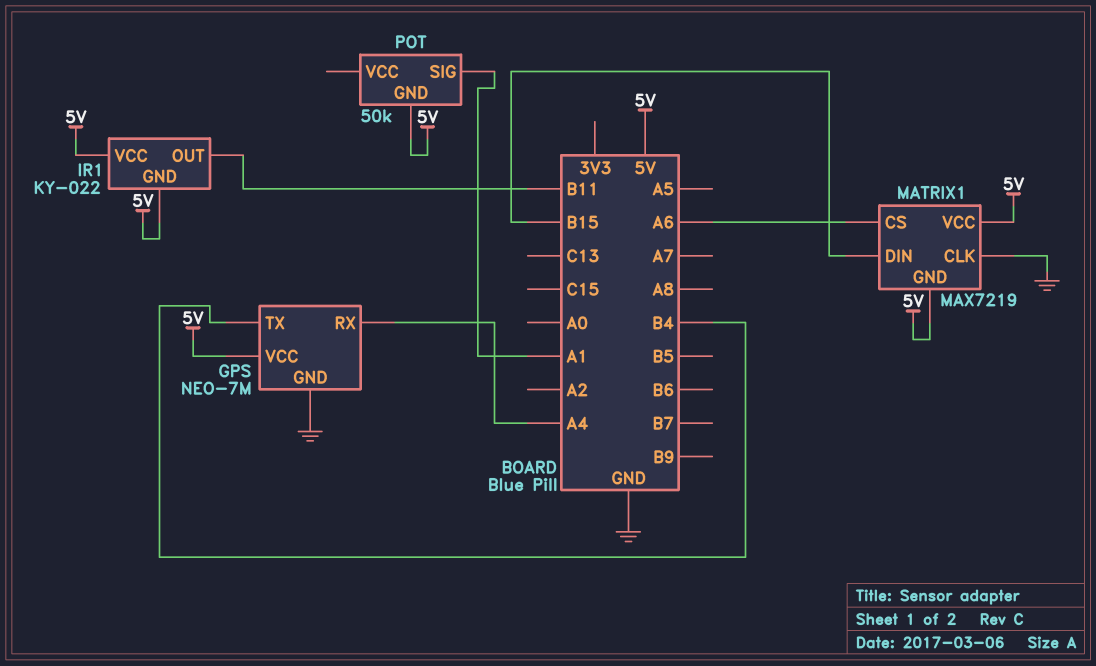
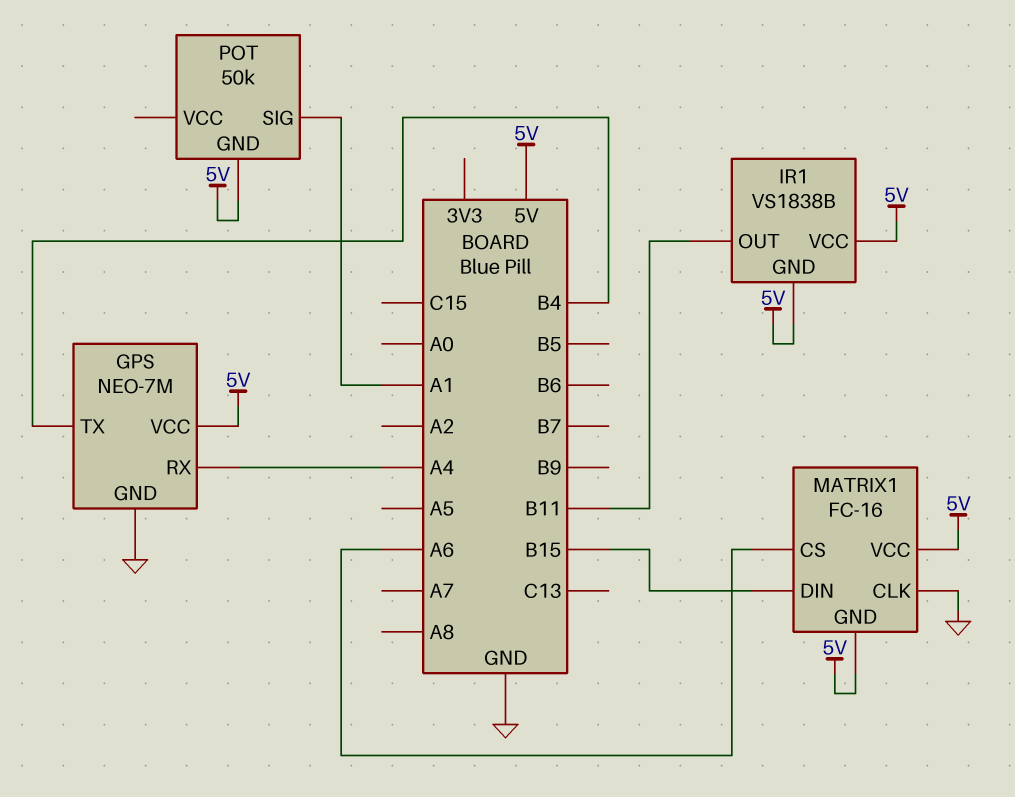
IR1: KY-022 -> VS1838B
MATRIX1: MAX7219 -> FC-16

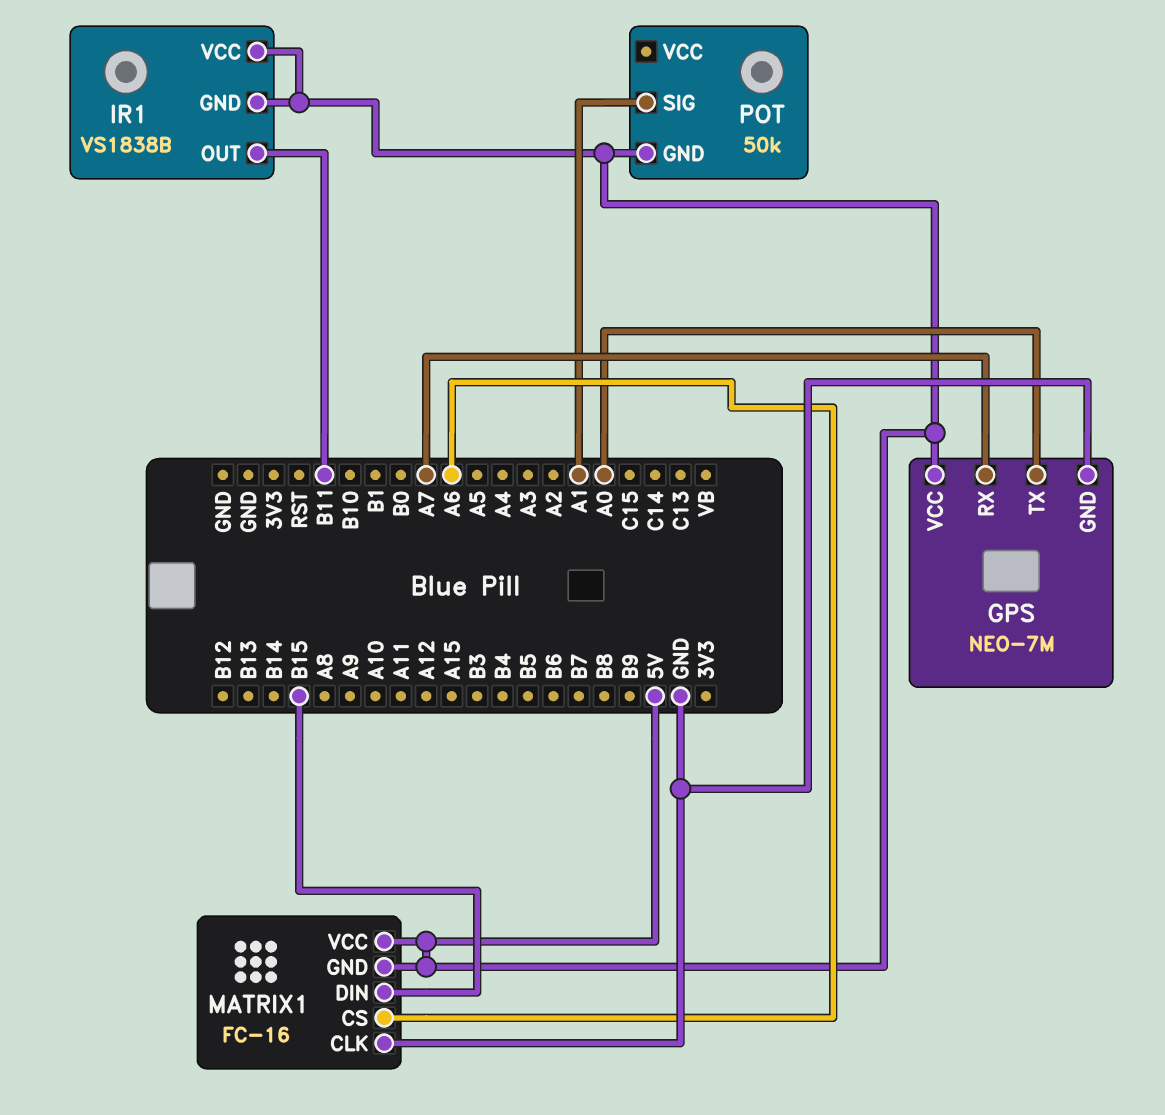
GPS pin RX: A4 -> A7
GPS pin TX: B4 -> A0

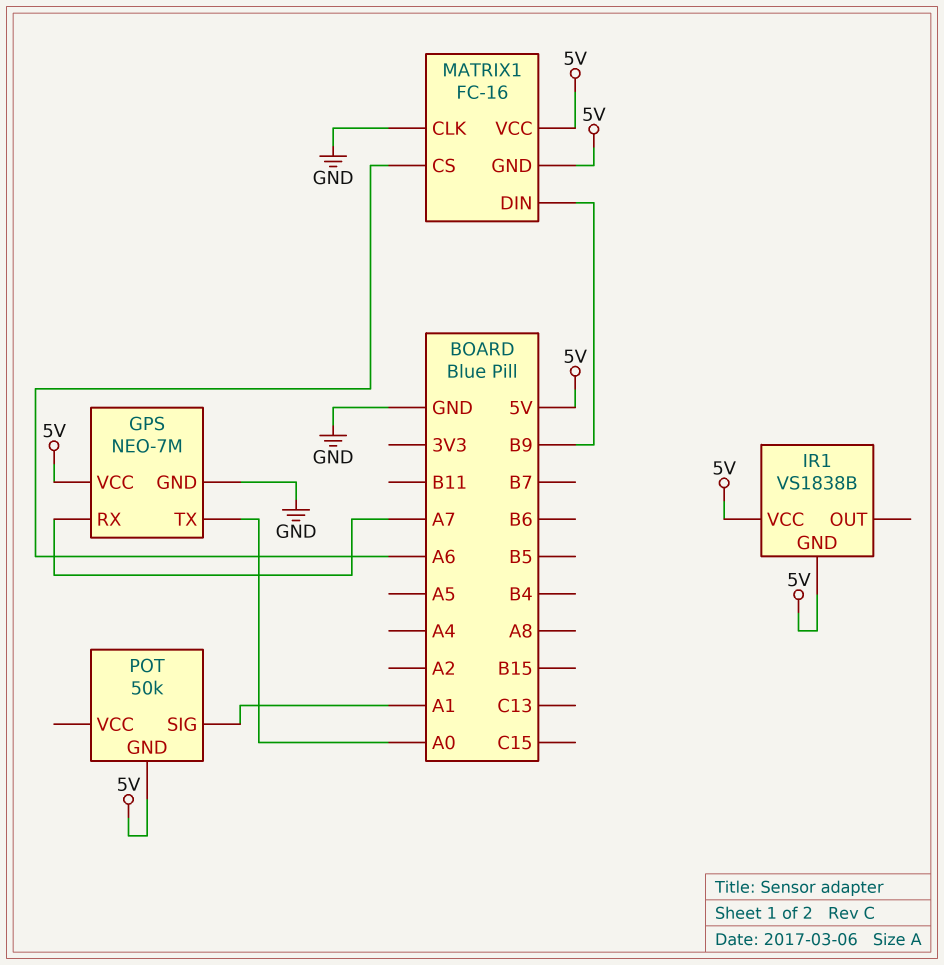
IR1 pin OUT: B11 -> none
MATRIX1 pin DIN: B15 -> B9

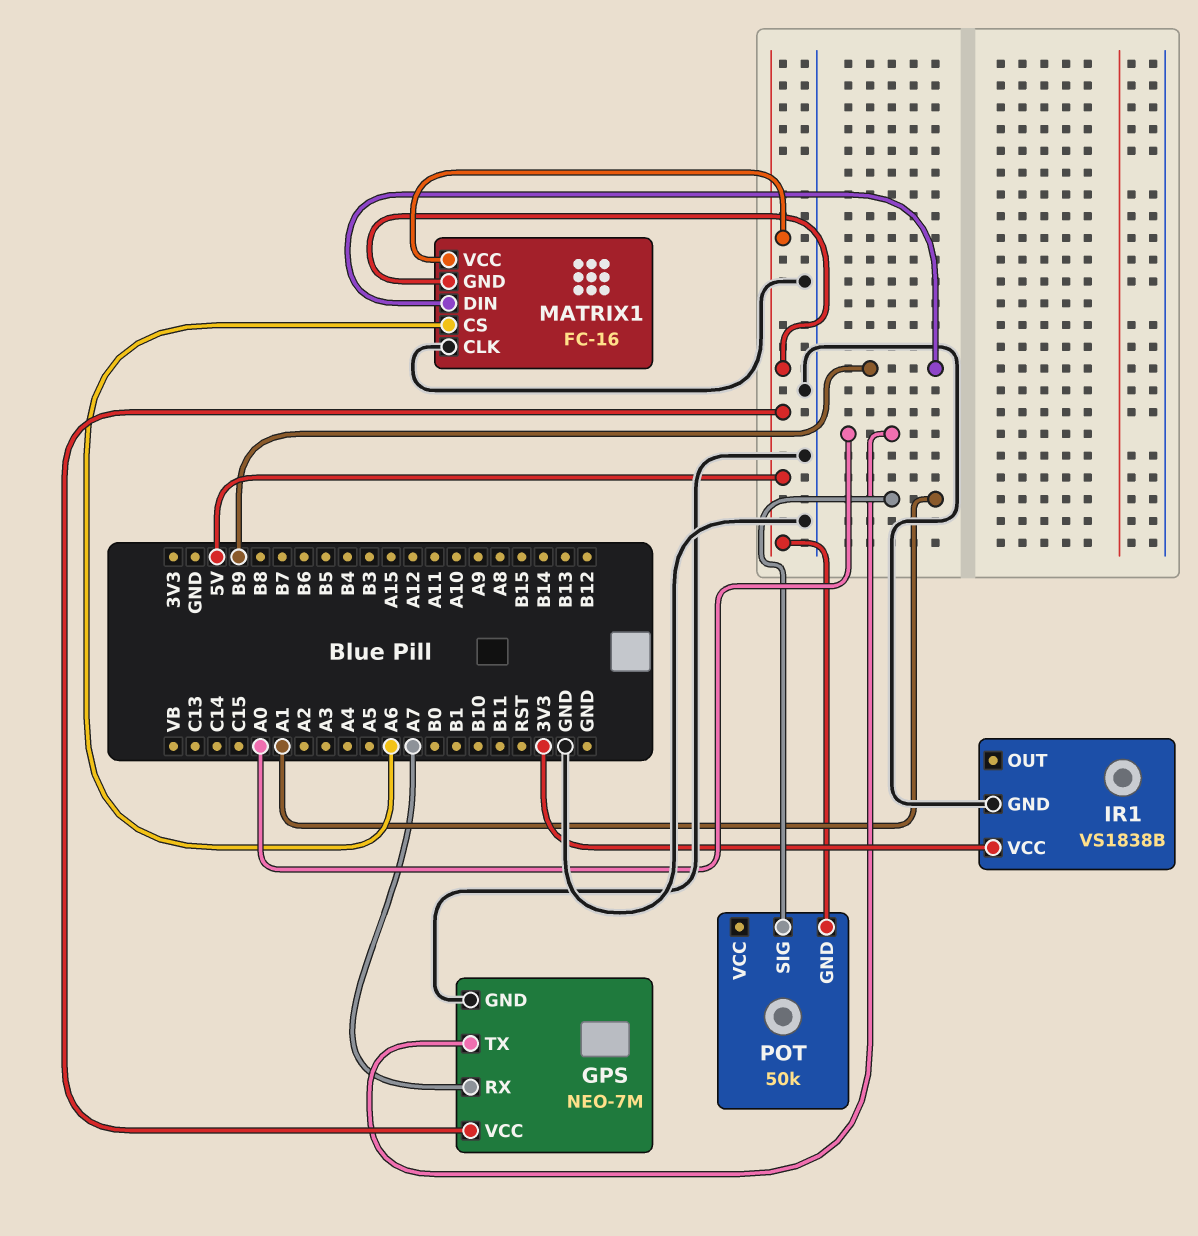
IR1 pin GND: 5V -> GND
IR1 pin VCC: 5V -> 3V3

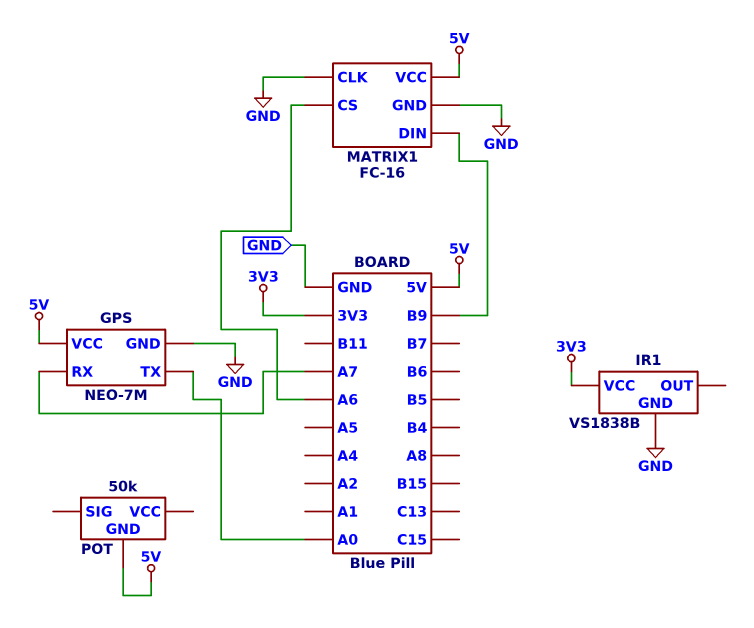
MATRIX1 pin GND: 5V -> GND
POT pin SIG: A1 -> none

